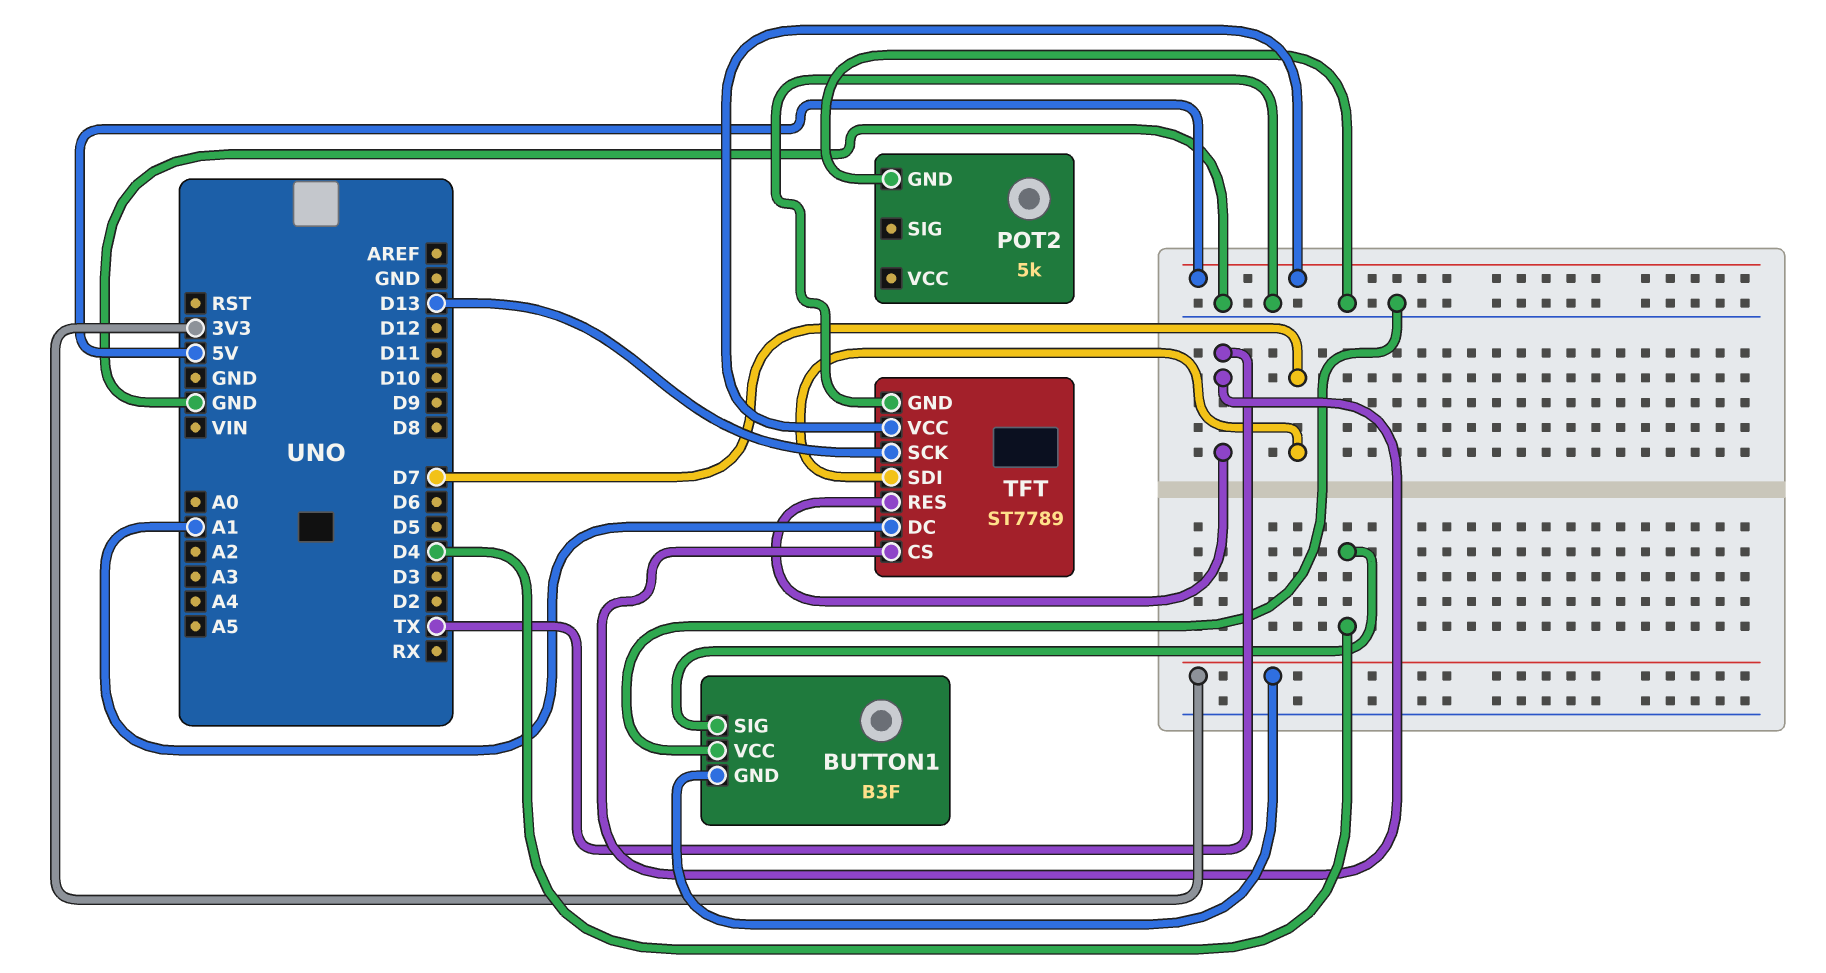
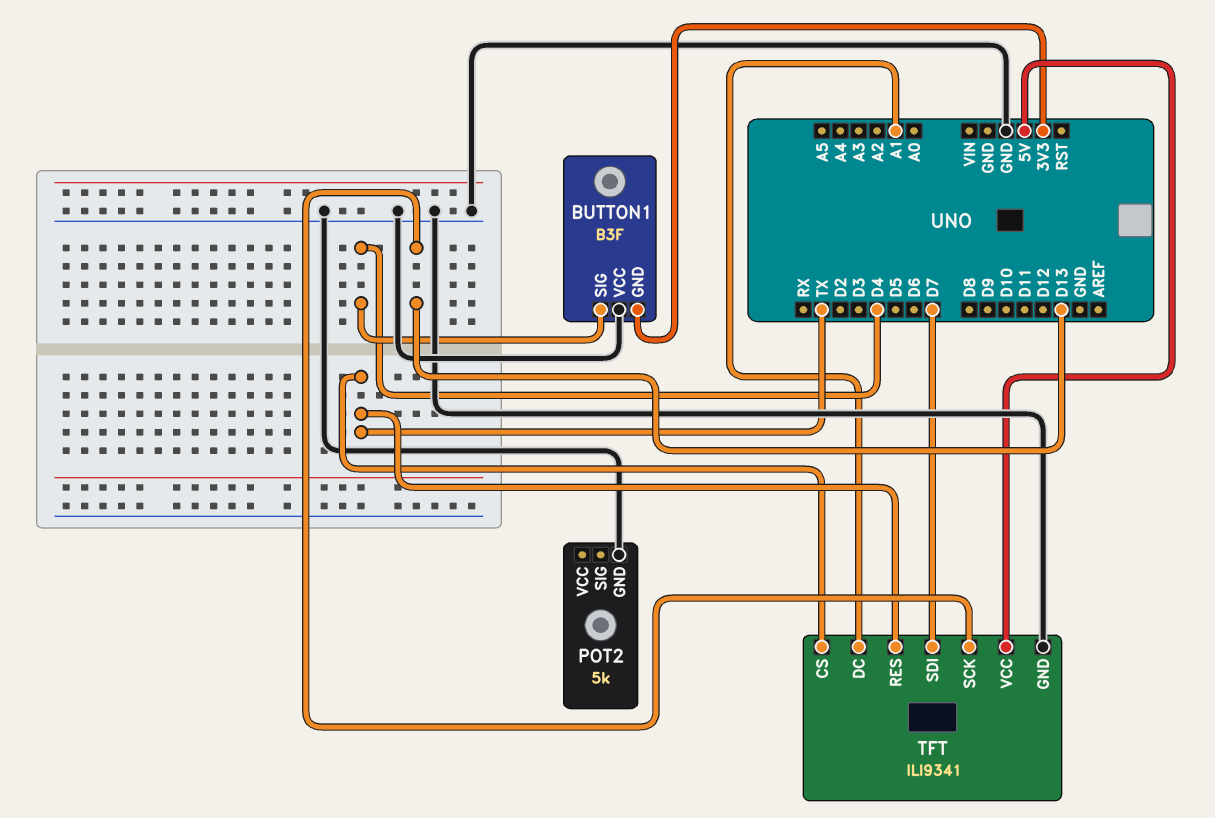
TFT: ST7789 -> ILI9341

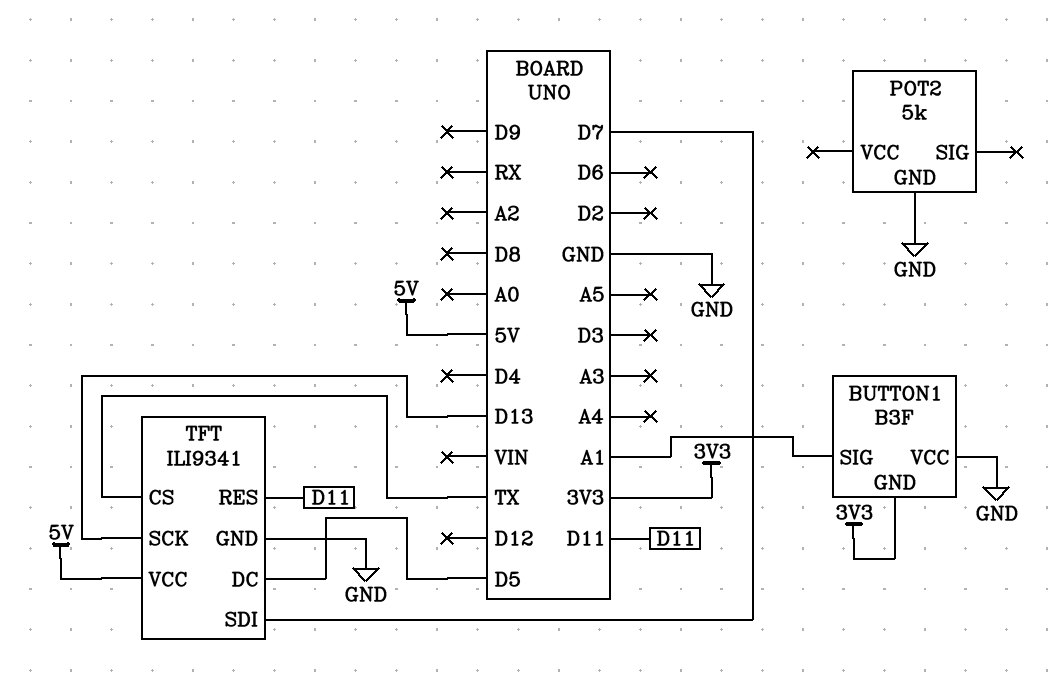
BUTTON1 pin SIG: D4 -> A1
TFT pin DC: A1 -> D5
TFT pin RES: TX -> D11

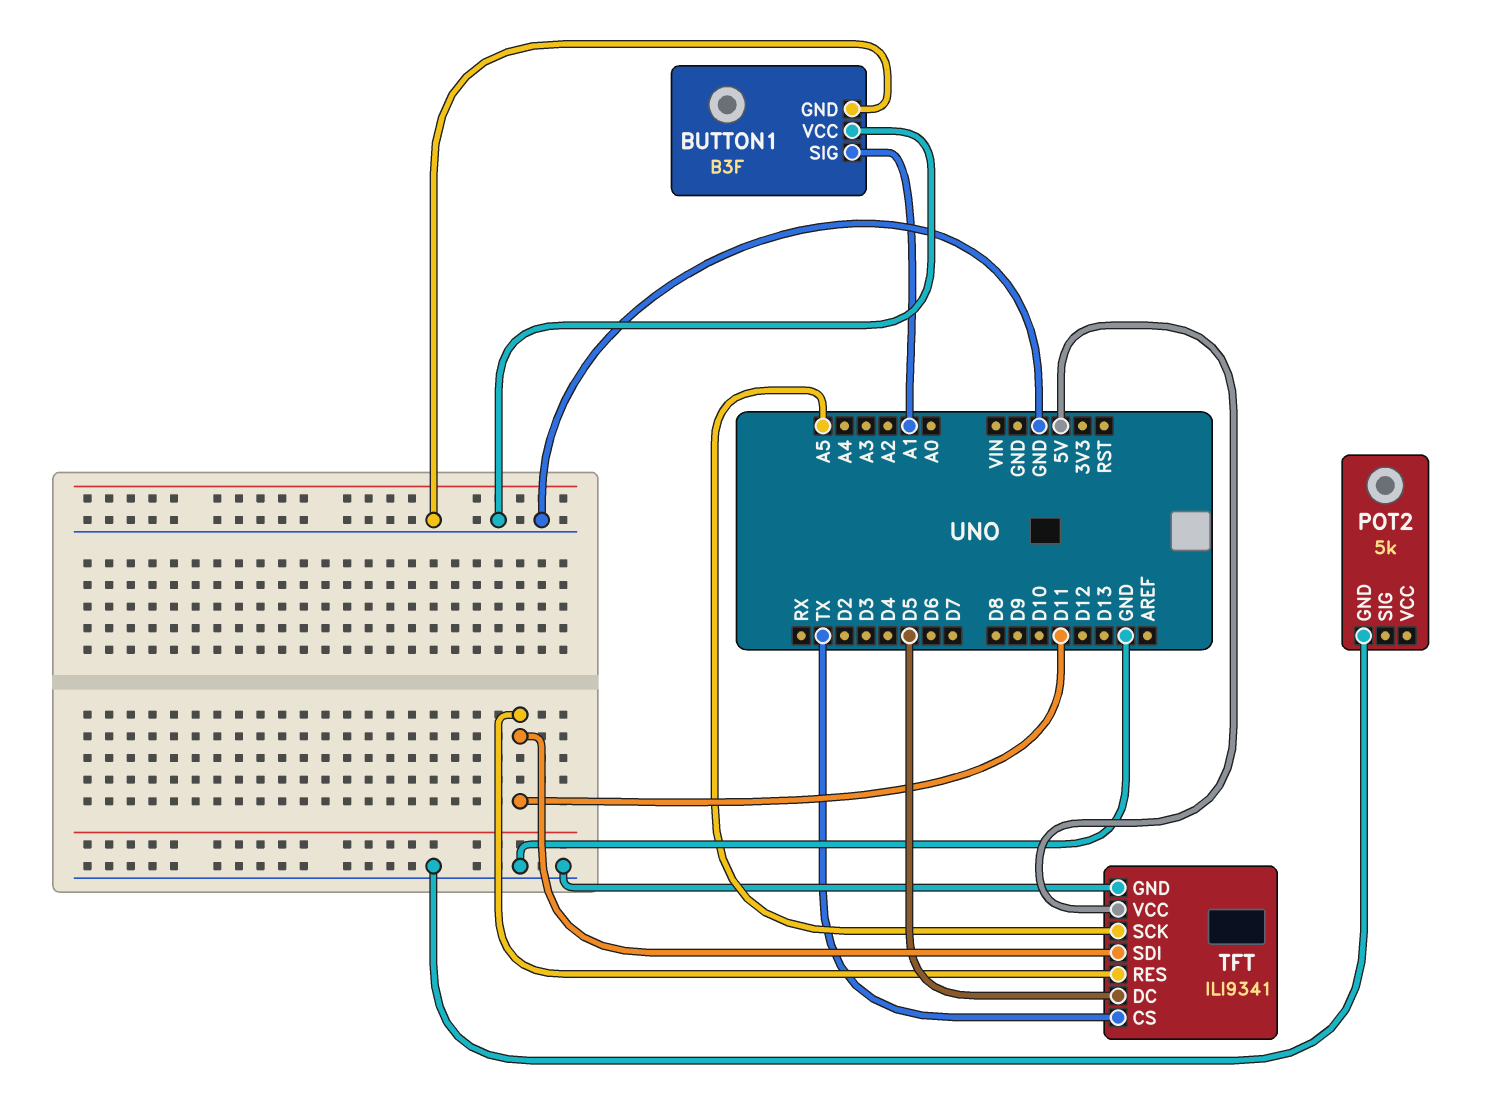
BUTTON1 pin GND: 3V3 -> GND
TFT pin SCK: D13 -> A5
TFT pin SDI: D7 -> D11

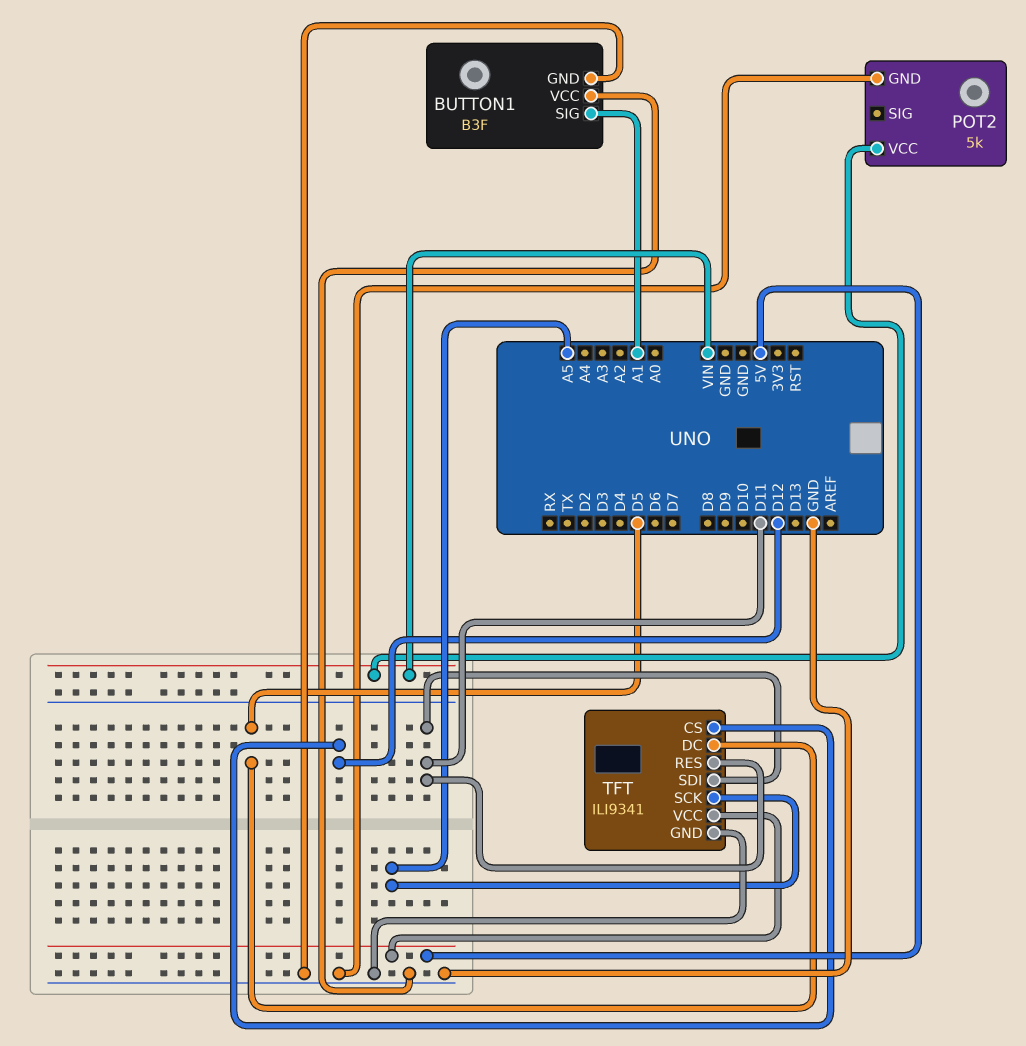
POT2 pin VCC: none -> VIN
TFT pin CS: TX -> D12

